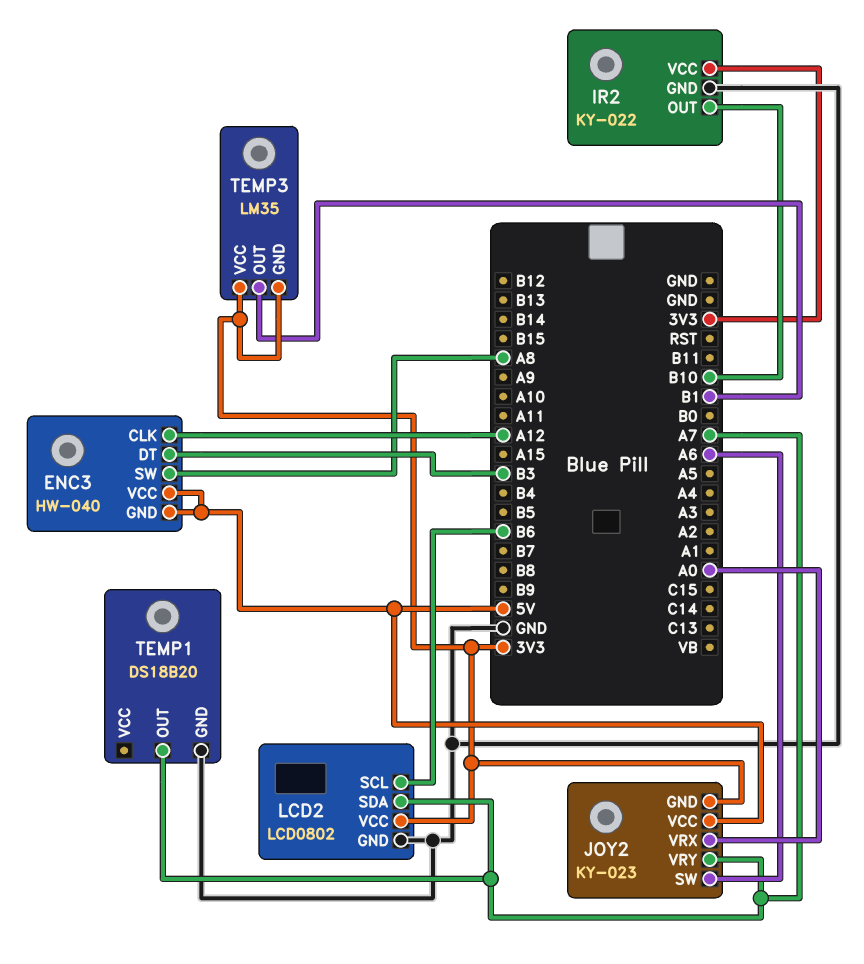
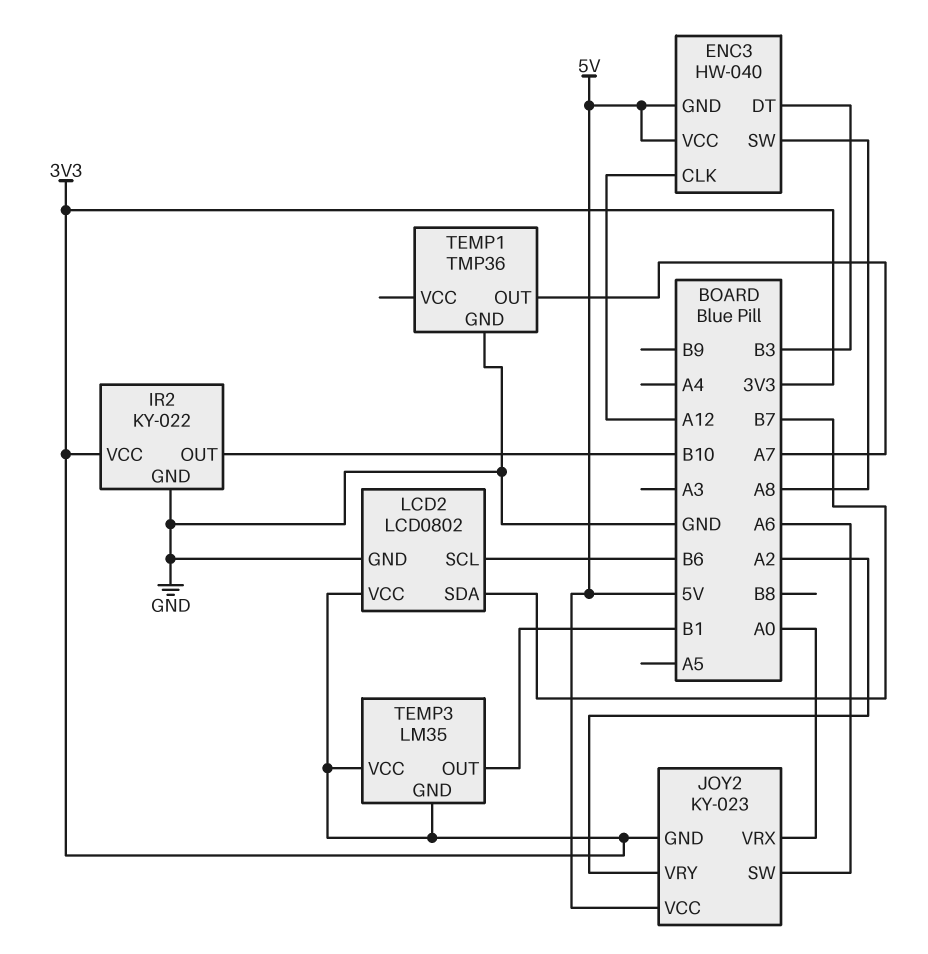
JOY2 pin VRY: A7 -> A2
LCD2 pin SDA: A7 -> B7
TEMP1: DS18B20 -> TMP36

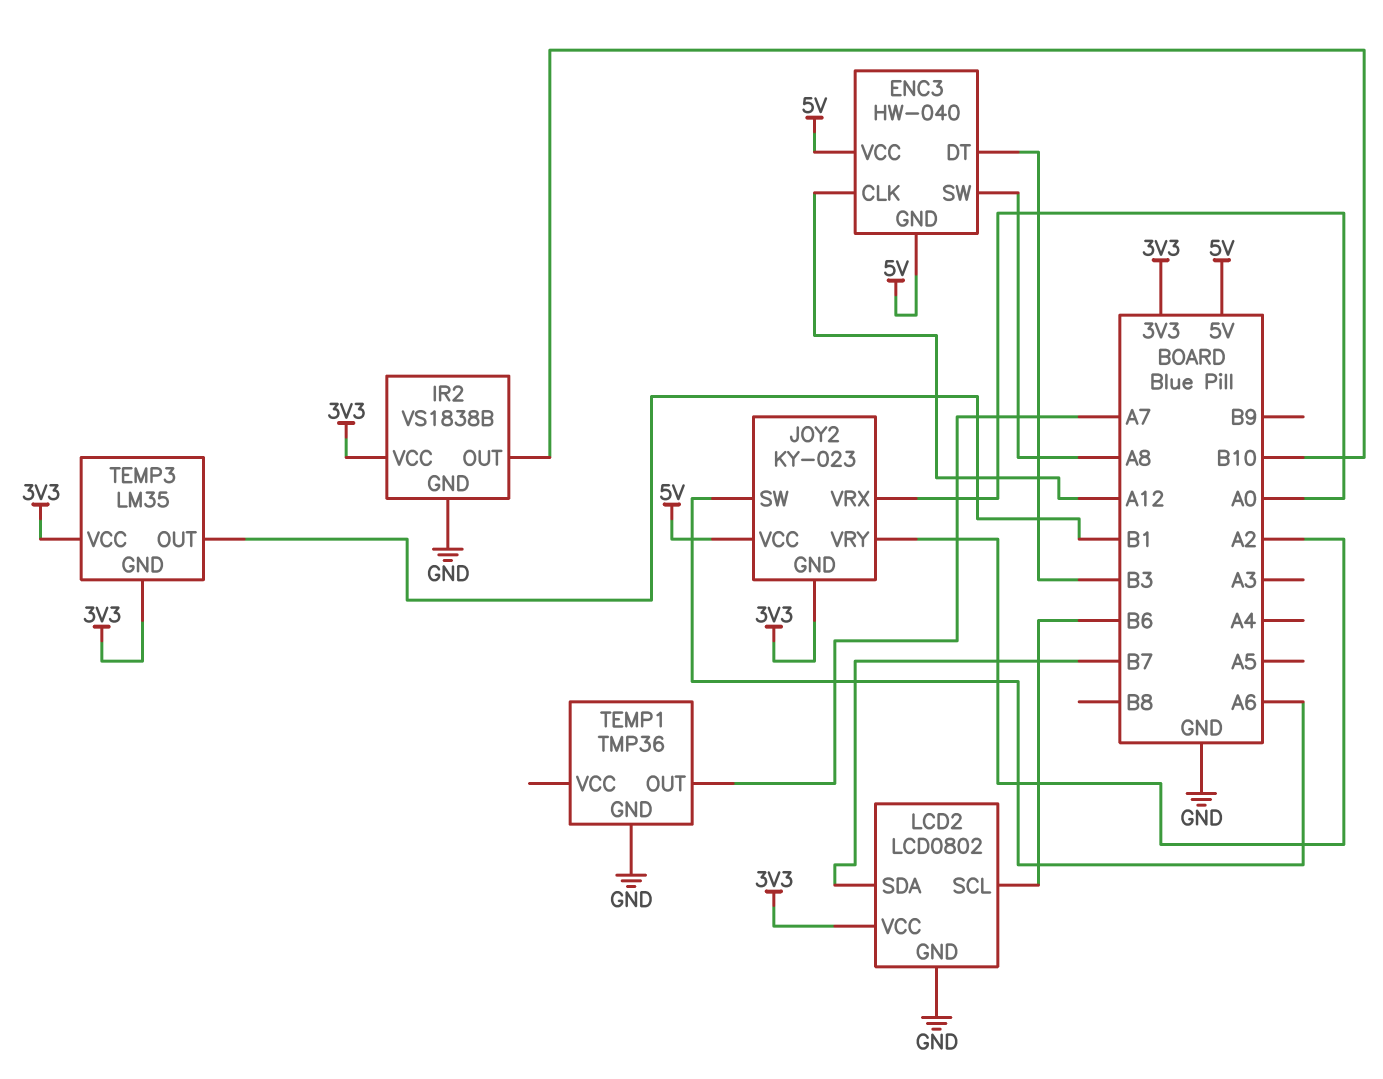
IR2: KY-022 -> VS1838B

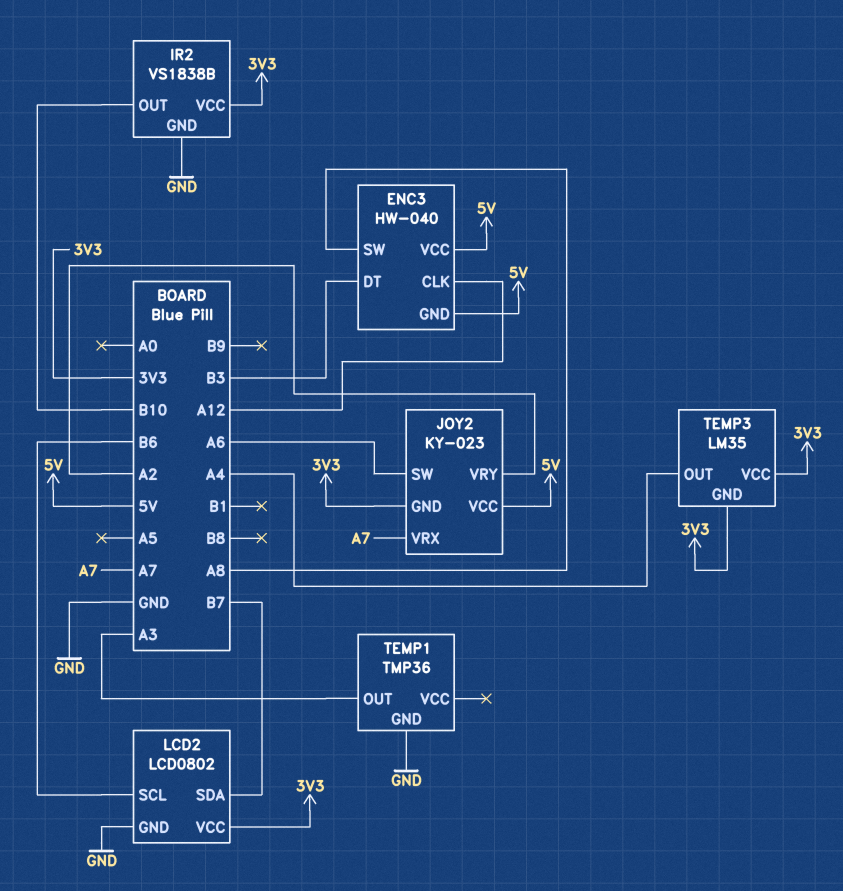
JOY2 pin VRX: A0 -> A7
TEMP1 pin OUT: A7 -> A3
TEMP3 pin OUT: B1 -> A4

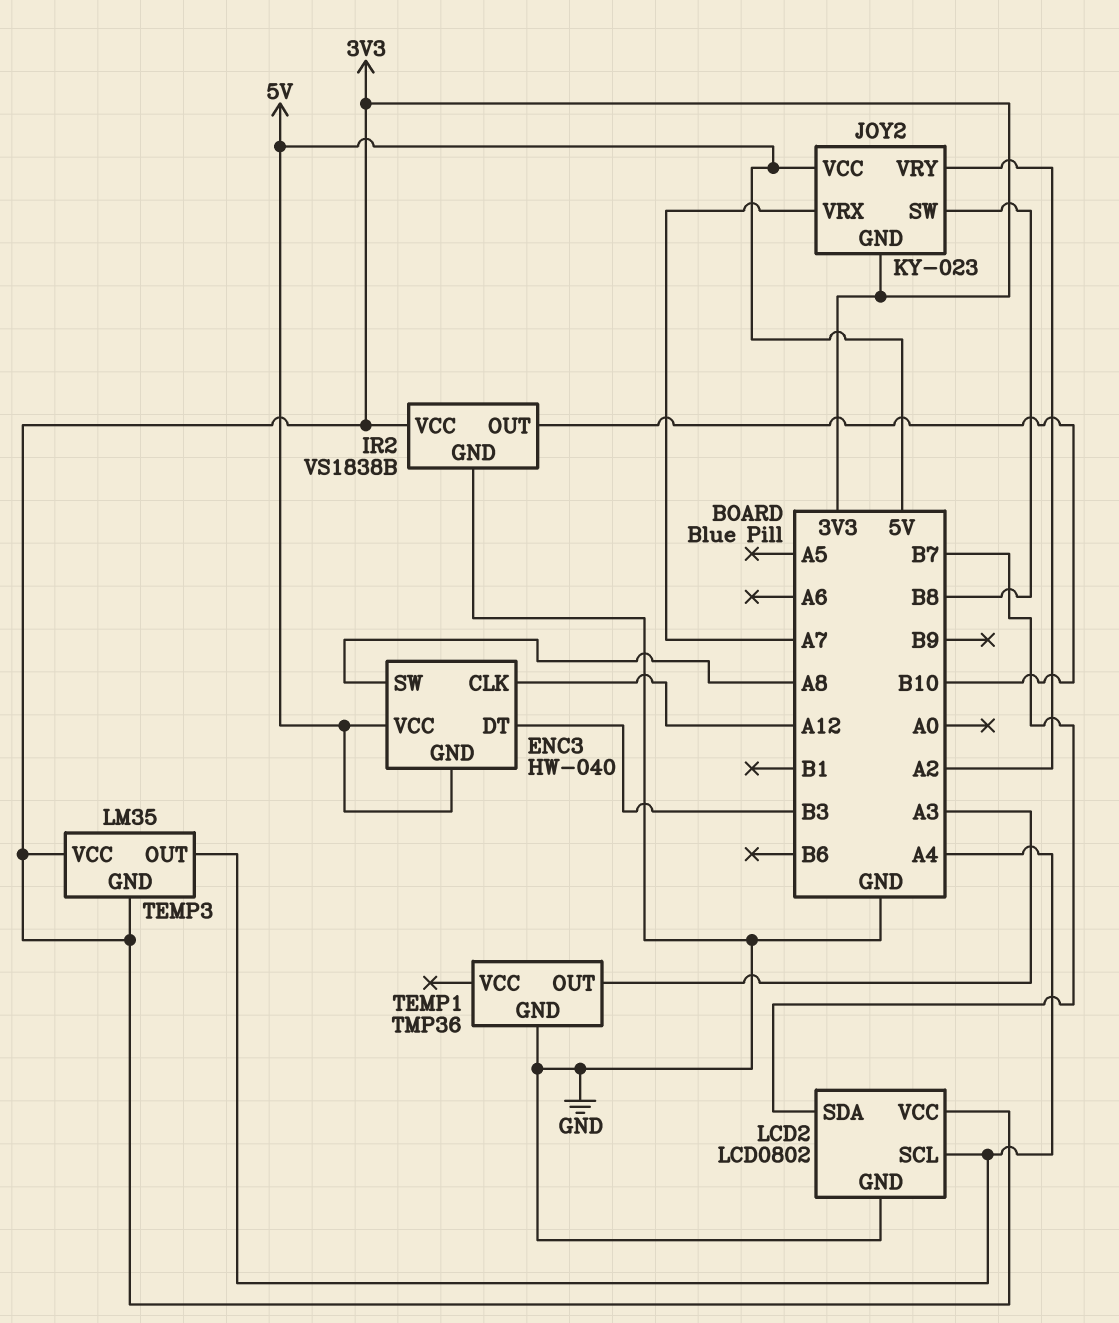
JOY2 pin SW: A6 -> B8
LCD2 pin SCL: B6 -> A4

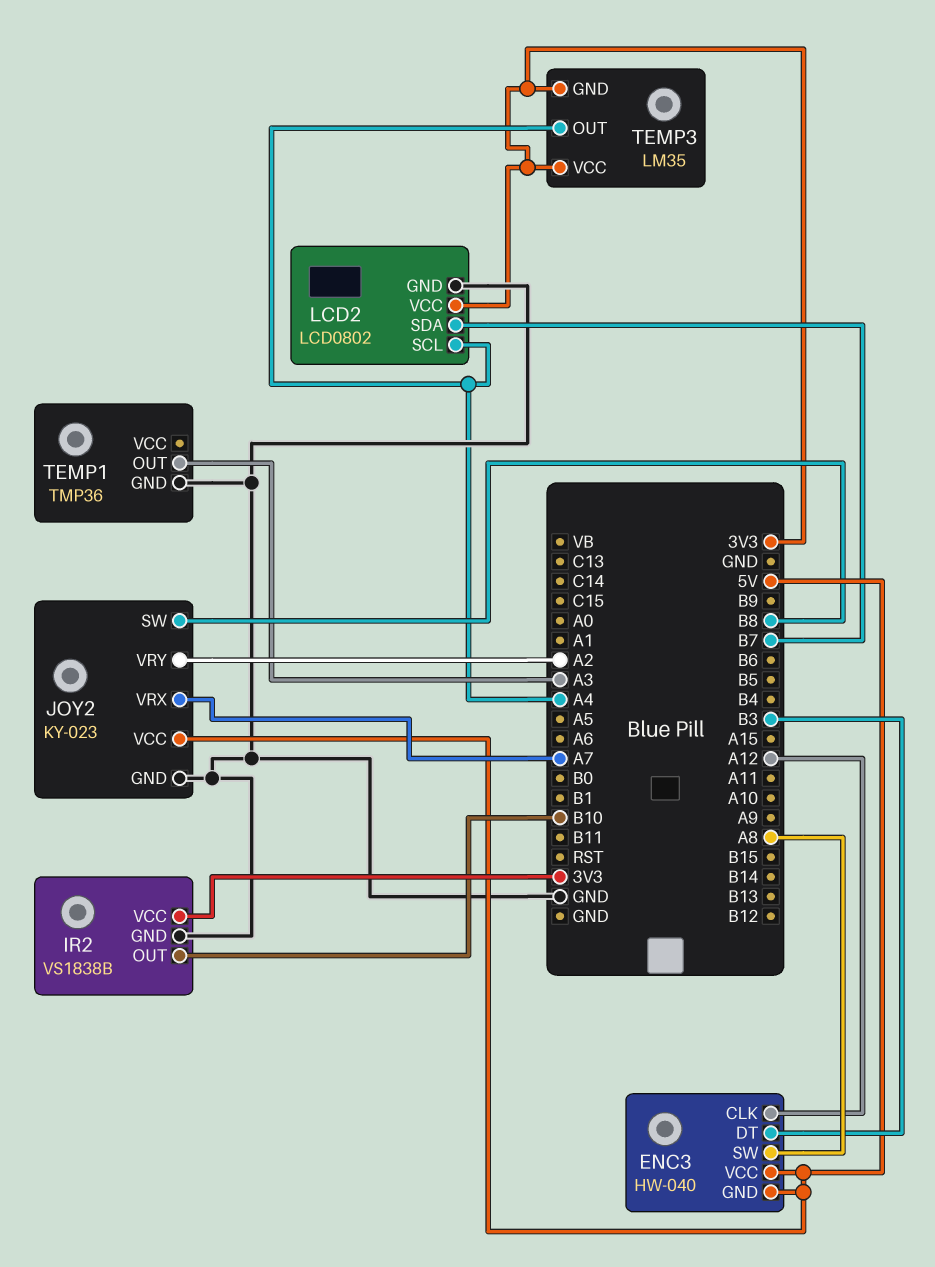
JOY2 pin GND: 3V3 -> GND

